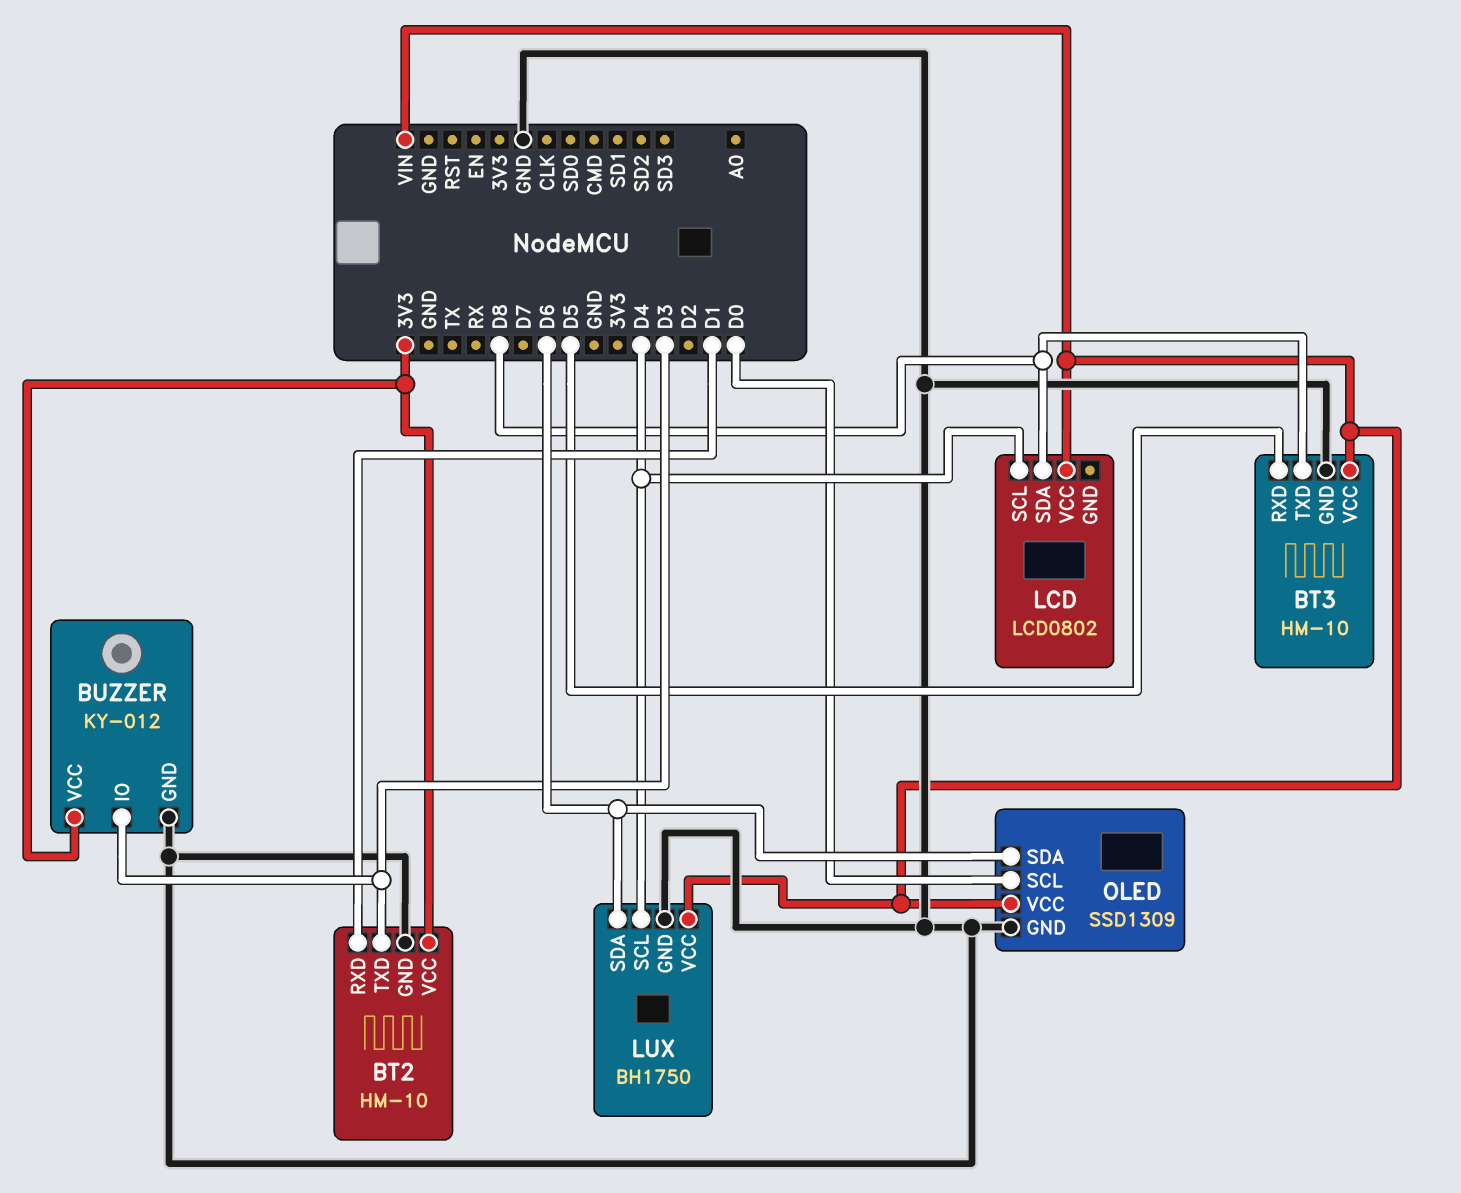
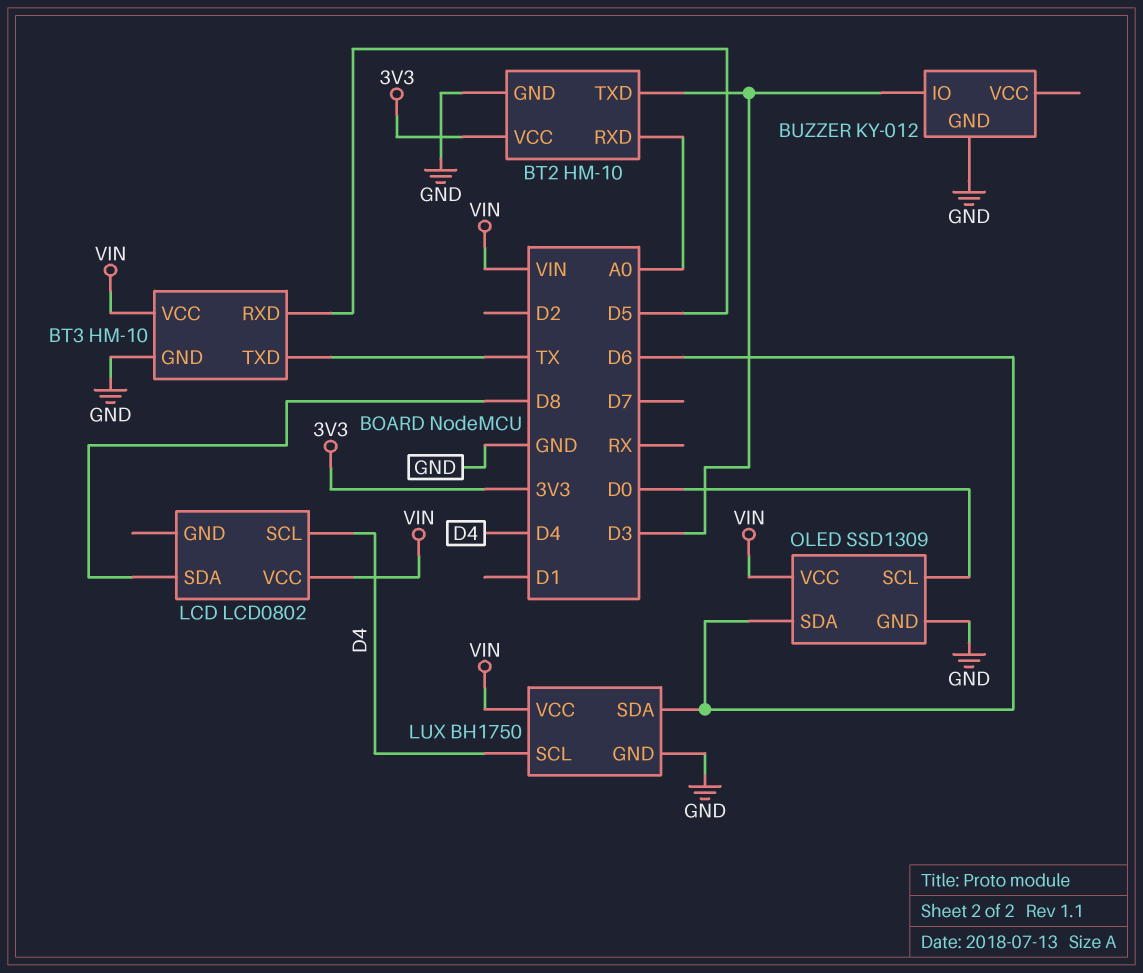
BT2 pin RXD: D1 -> A0
BT3 pin TXD: D8 -> TX
BUZZER pin VCC: 3V3 -> none

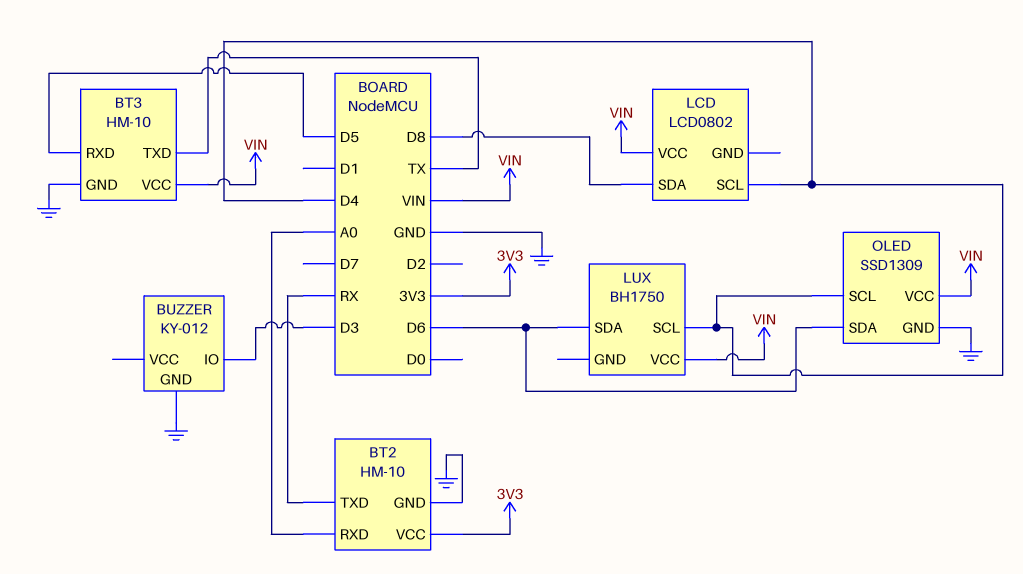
BT2 pin TXD: D3 -> RX
LUX pin GND: GND -> none
OLED pin SCL: D0 -> D4

